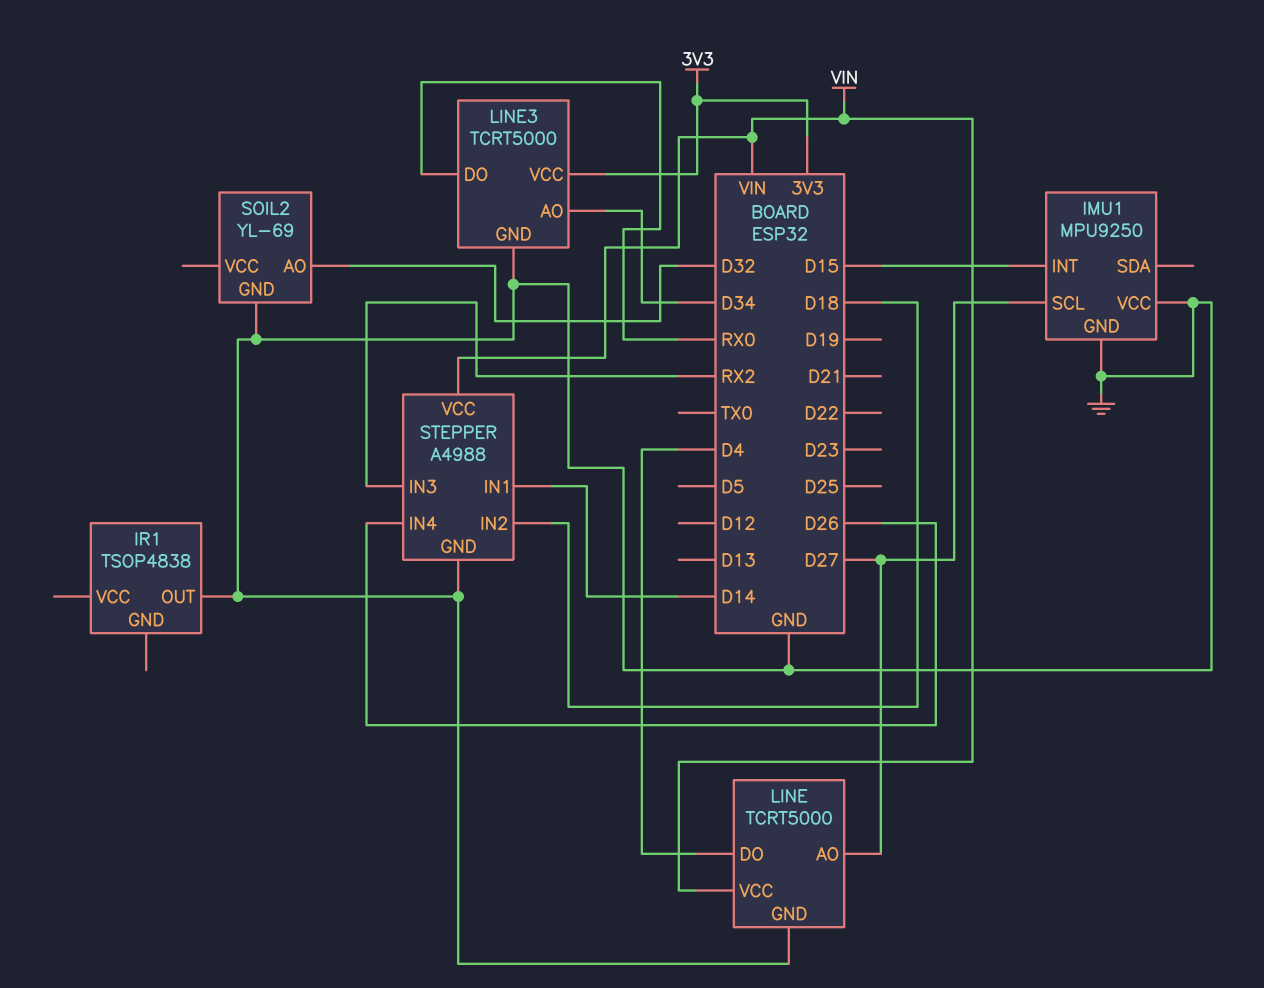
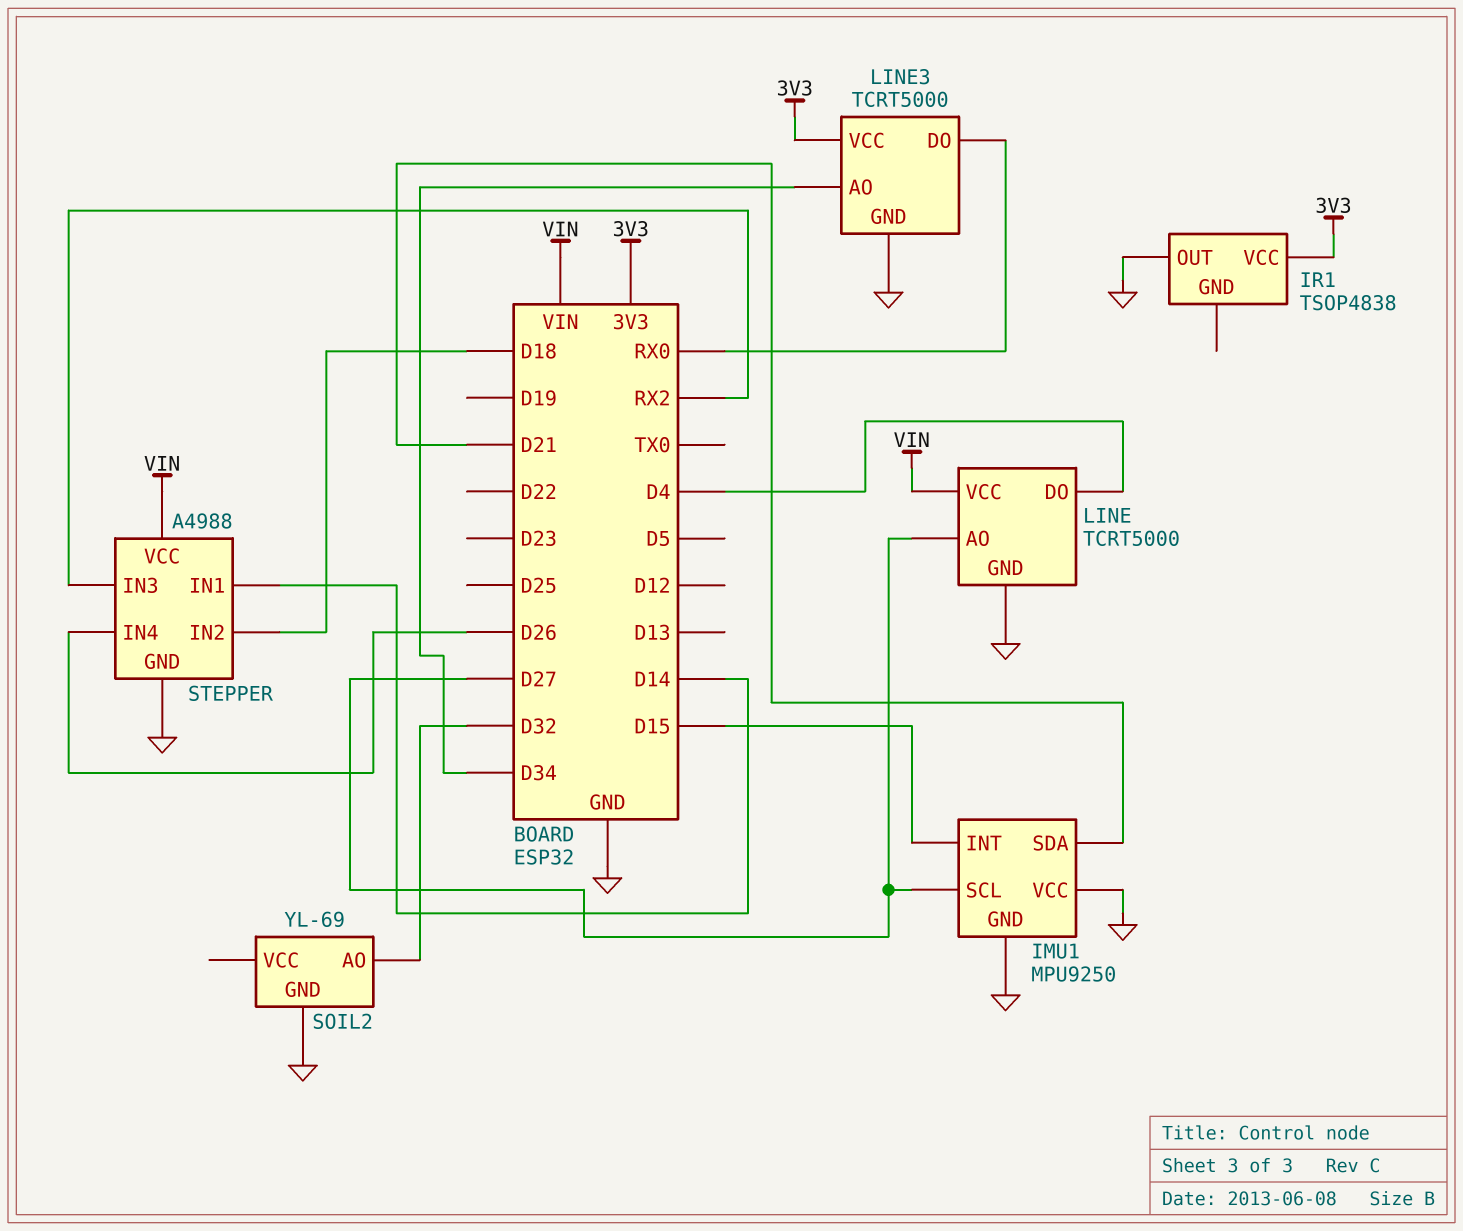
IMU1 pin SDA: none -> D21
IR1 pin VCC: none -> 3V3

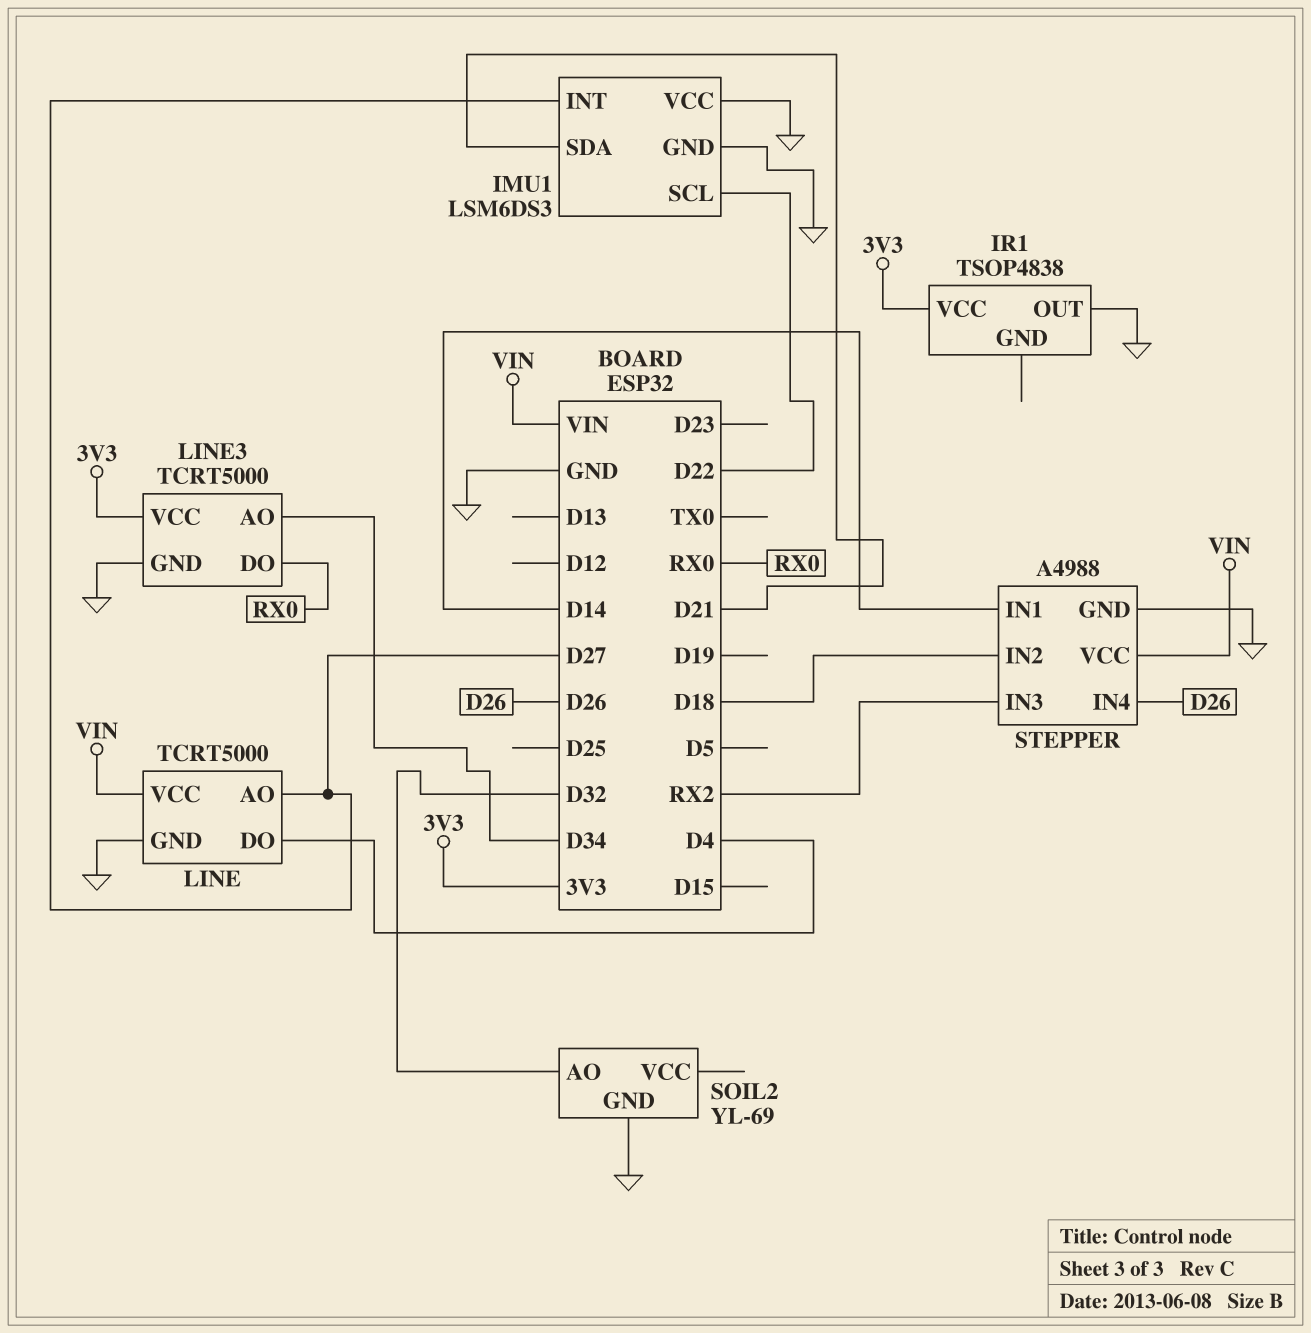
IMU1: MPU9250 -> LSM6DS3
IMU1 pin INT: D15 -> D27
IMU1 pin SCL: D27 -> D22

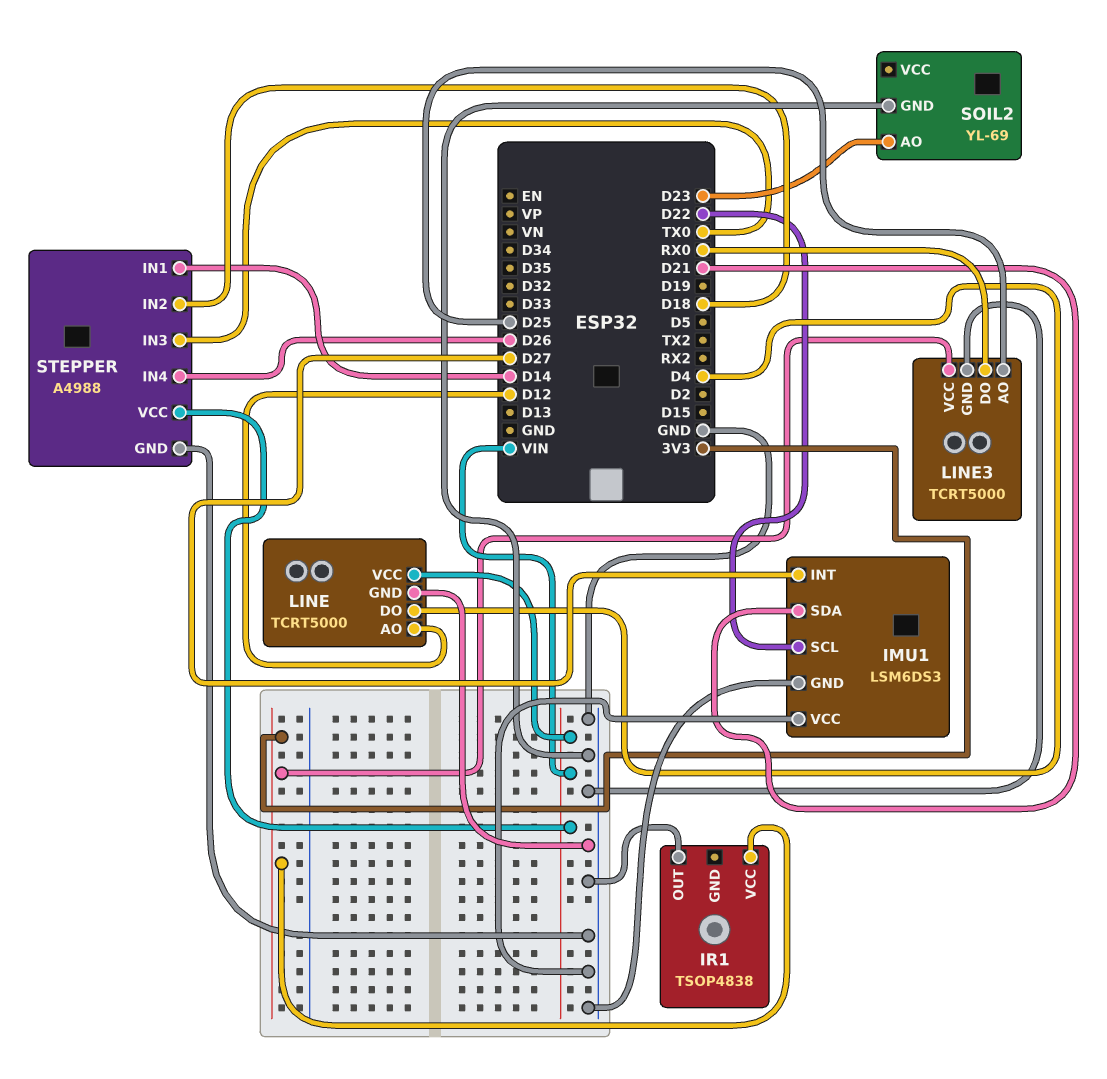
LINE pin AO: D27 -> D12
LINE3 pin AO: D34 -> D25
SOIL2 pin AO: D32 -> D23
STEPPER pin IN3: RX2 -> TX0

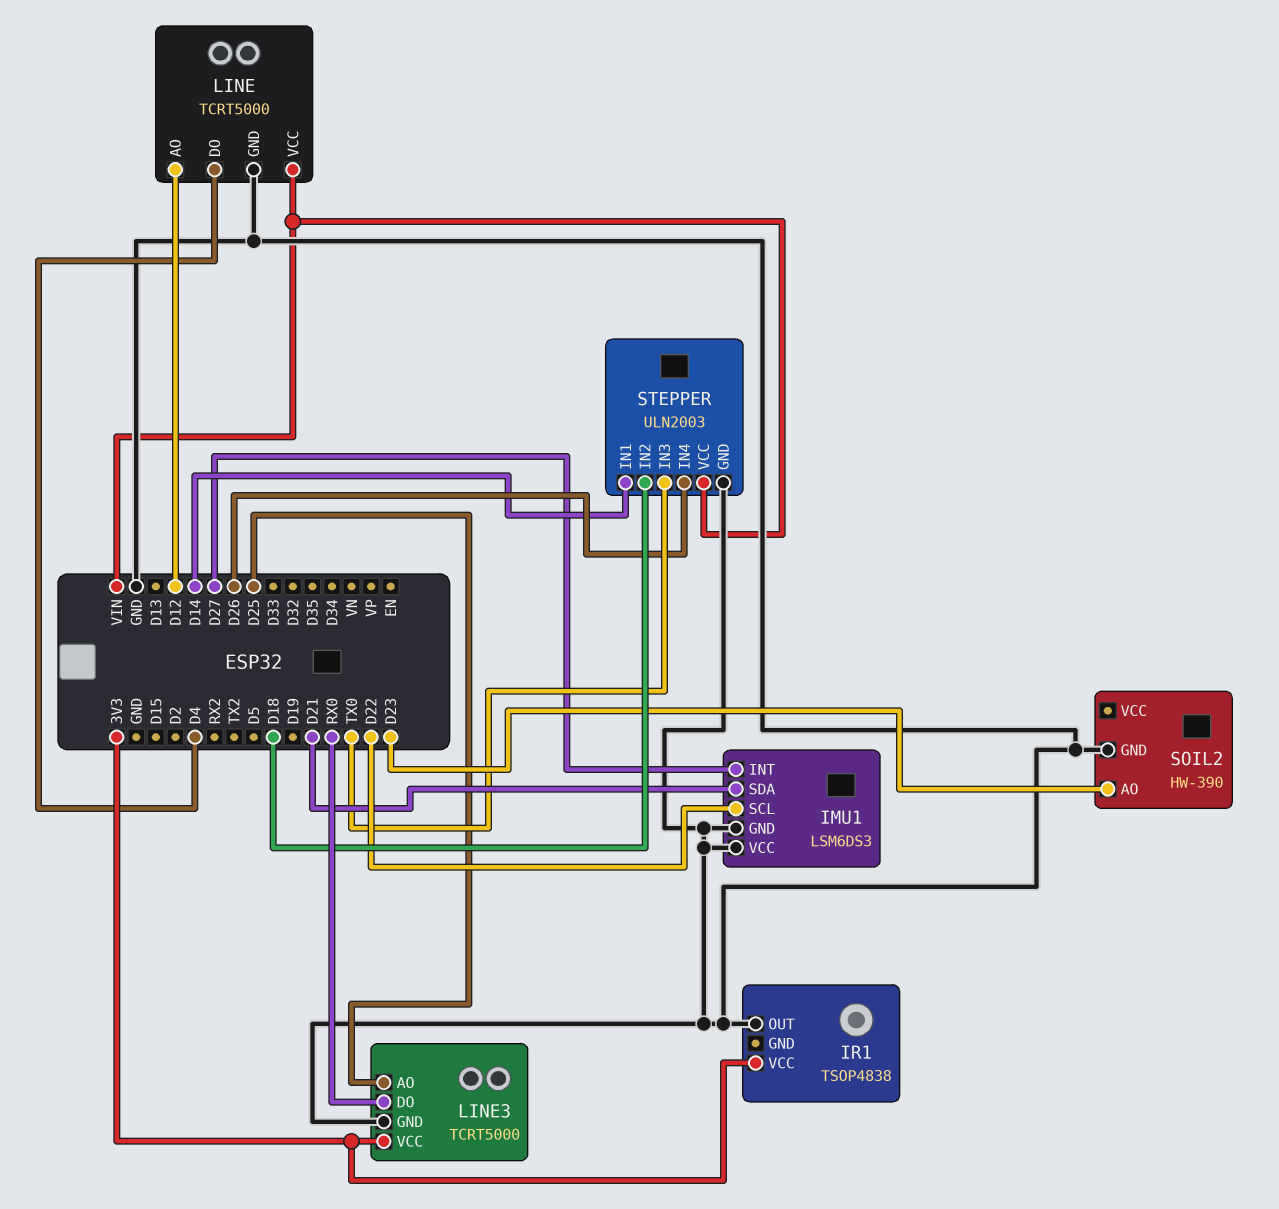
SOIL2: YL-69 -> HW-390
STEPPER: A4988 -> ULN2003

